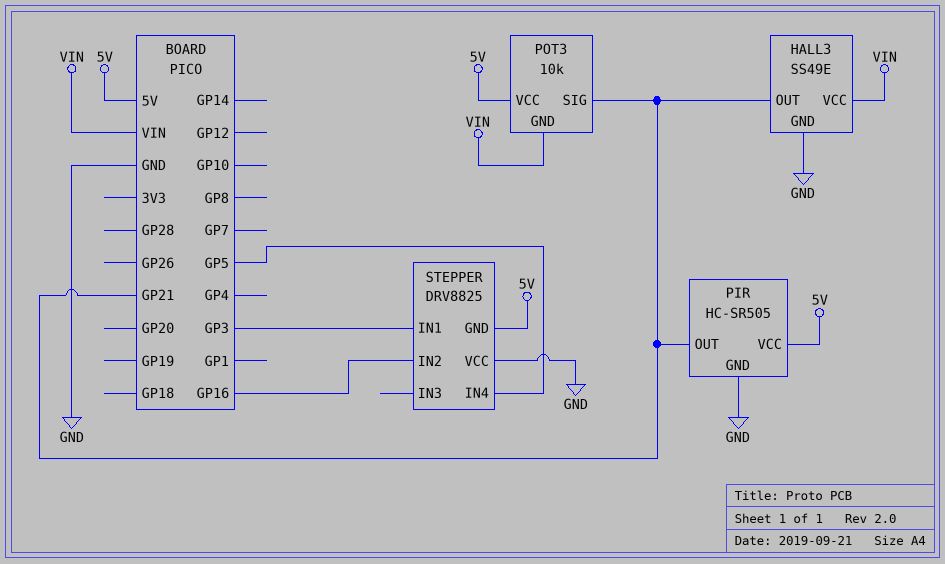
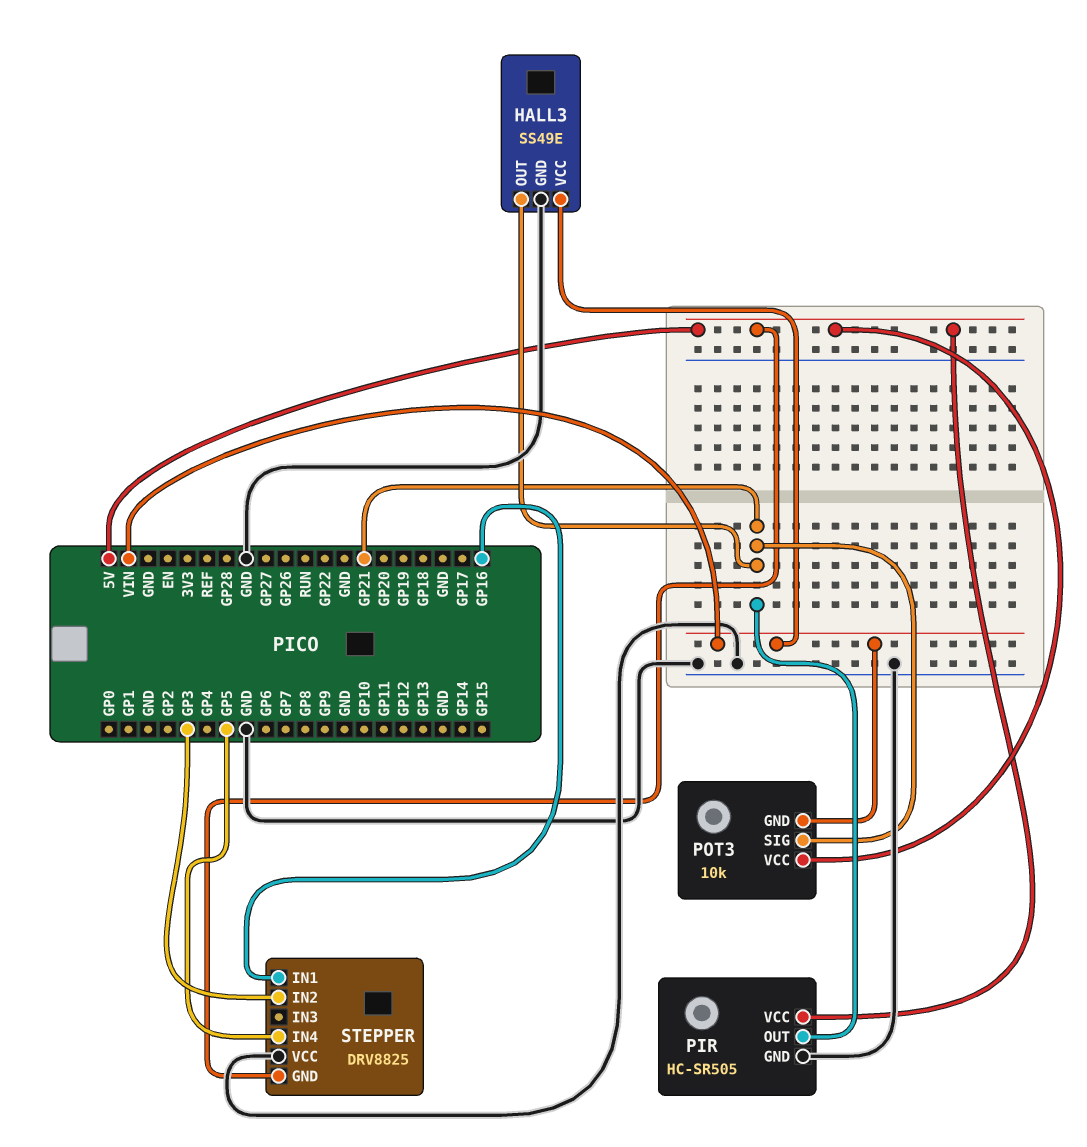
STEPPER pin IN1: GP3 -> GP16
STEPPER pin IN2: GP16 -> GP3

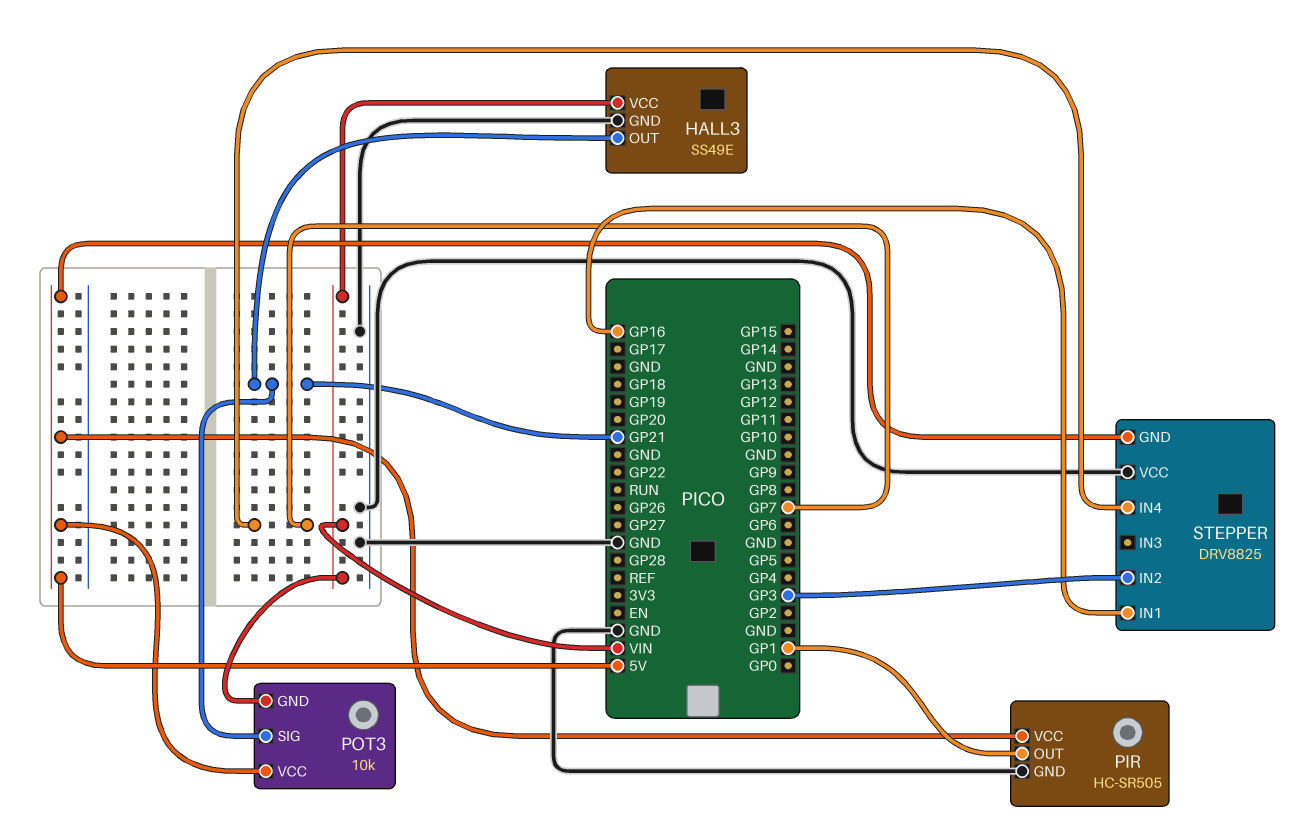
PIR pin OUT: GP21 -> GP1
STEPPER pin IN4: GP5 -> GP7

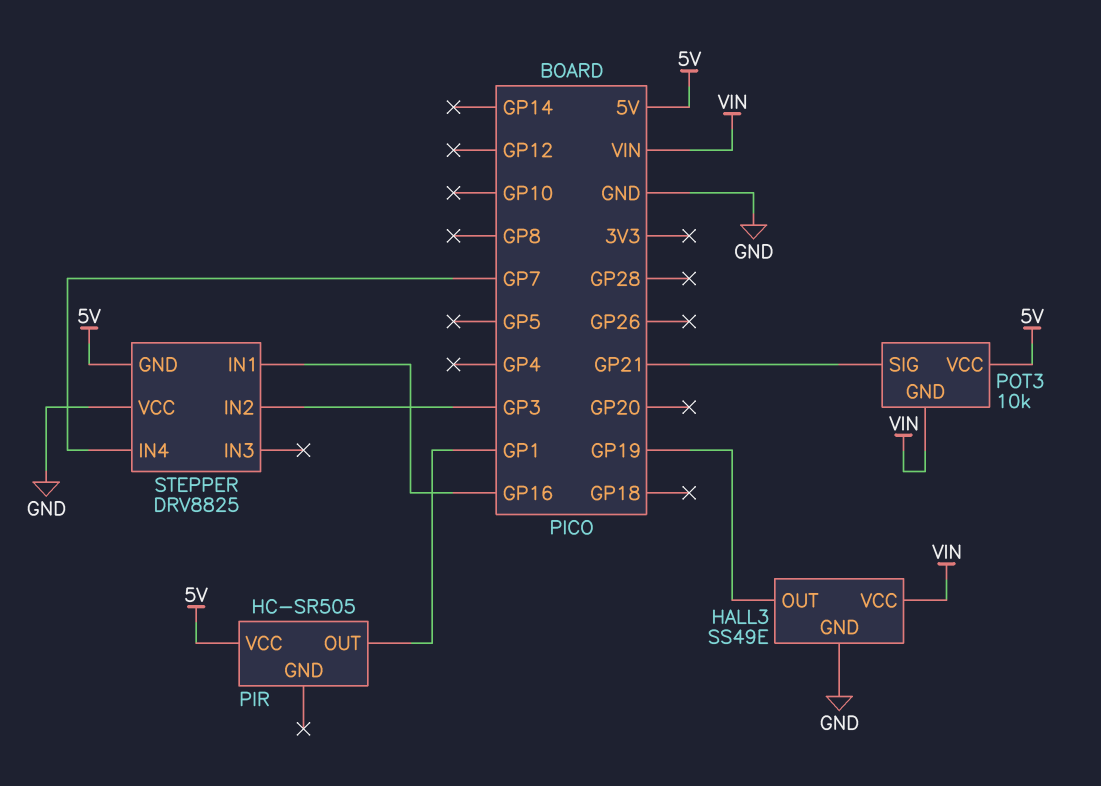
HALL3 pin OUT: GP21 -> GP19
PIR pin GND: GND -> none

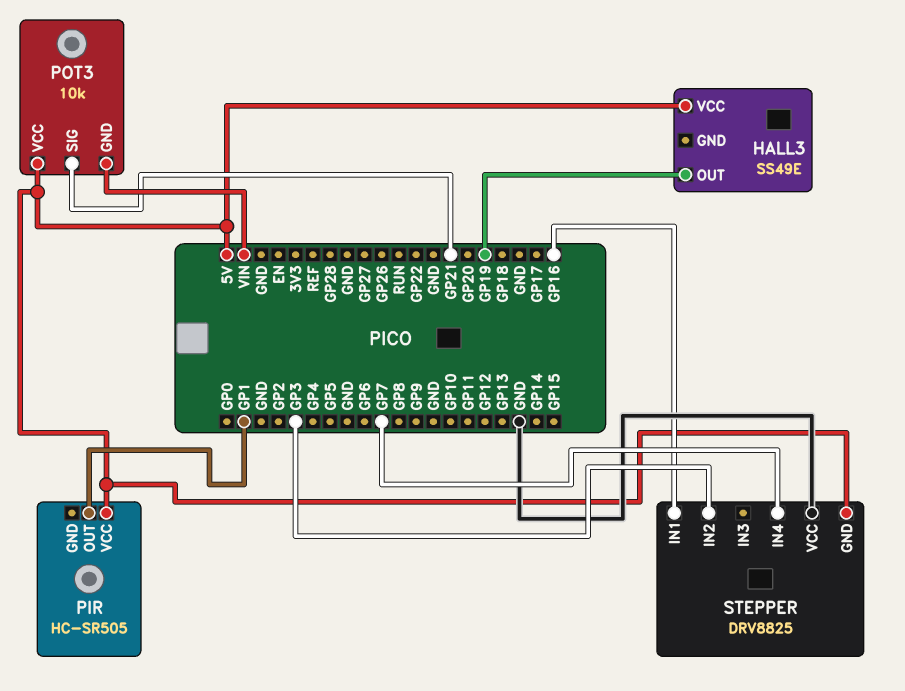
HALL3 pin GND: GND -> none
HALL3 pin VCC: VIN -> 5V

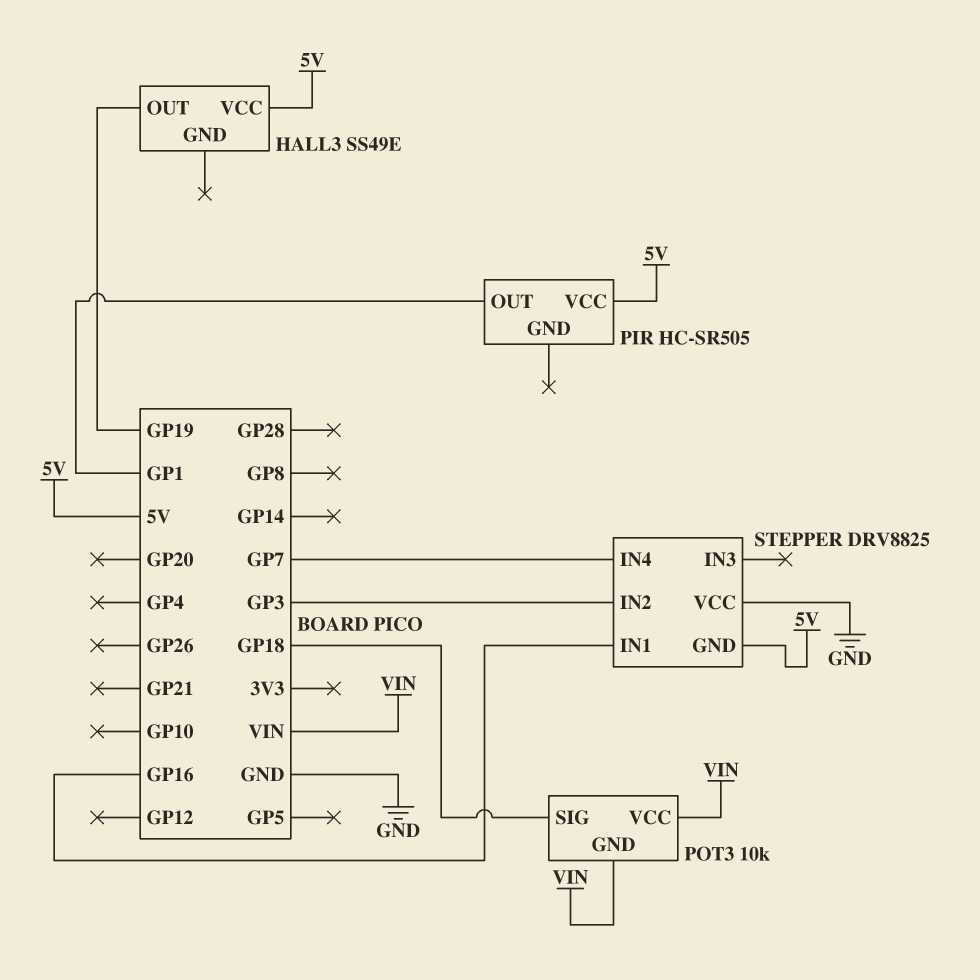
POT3 pin SIG: GP21 -> GP18
POT3 pin VCC: 5V -> VIN

